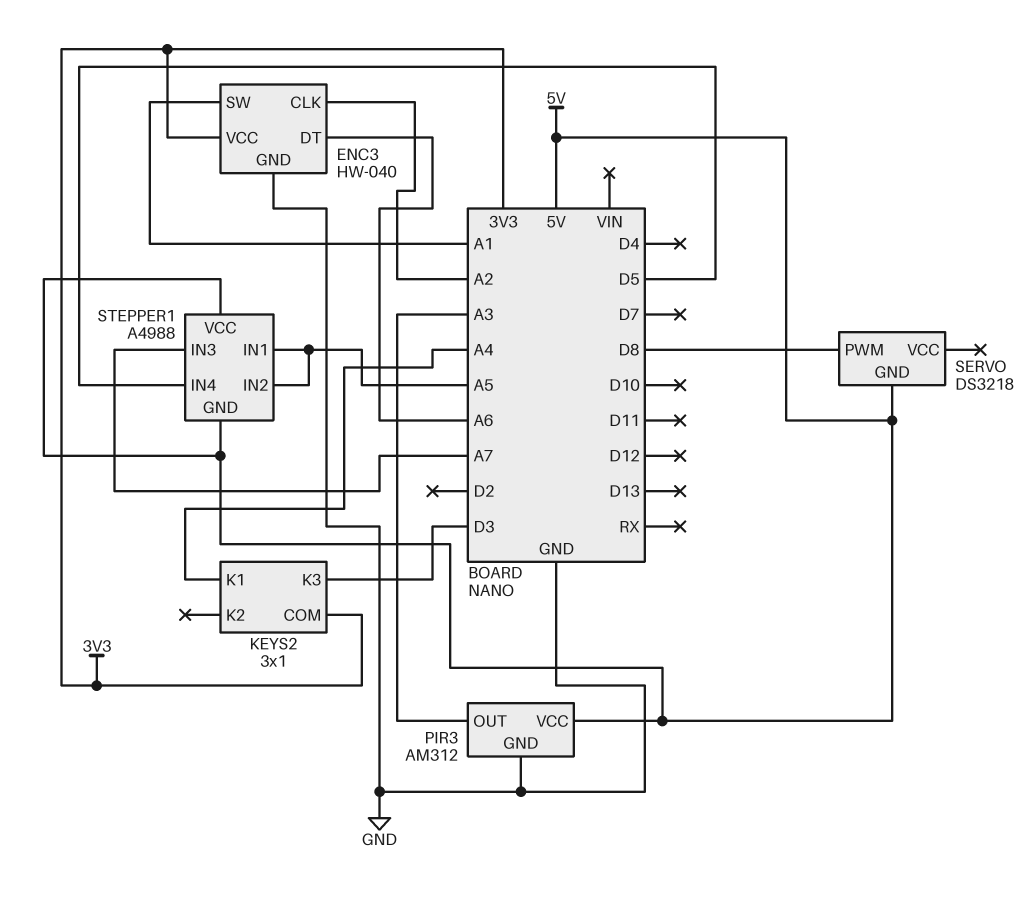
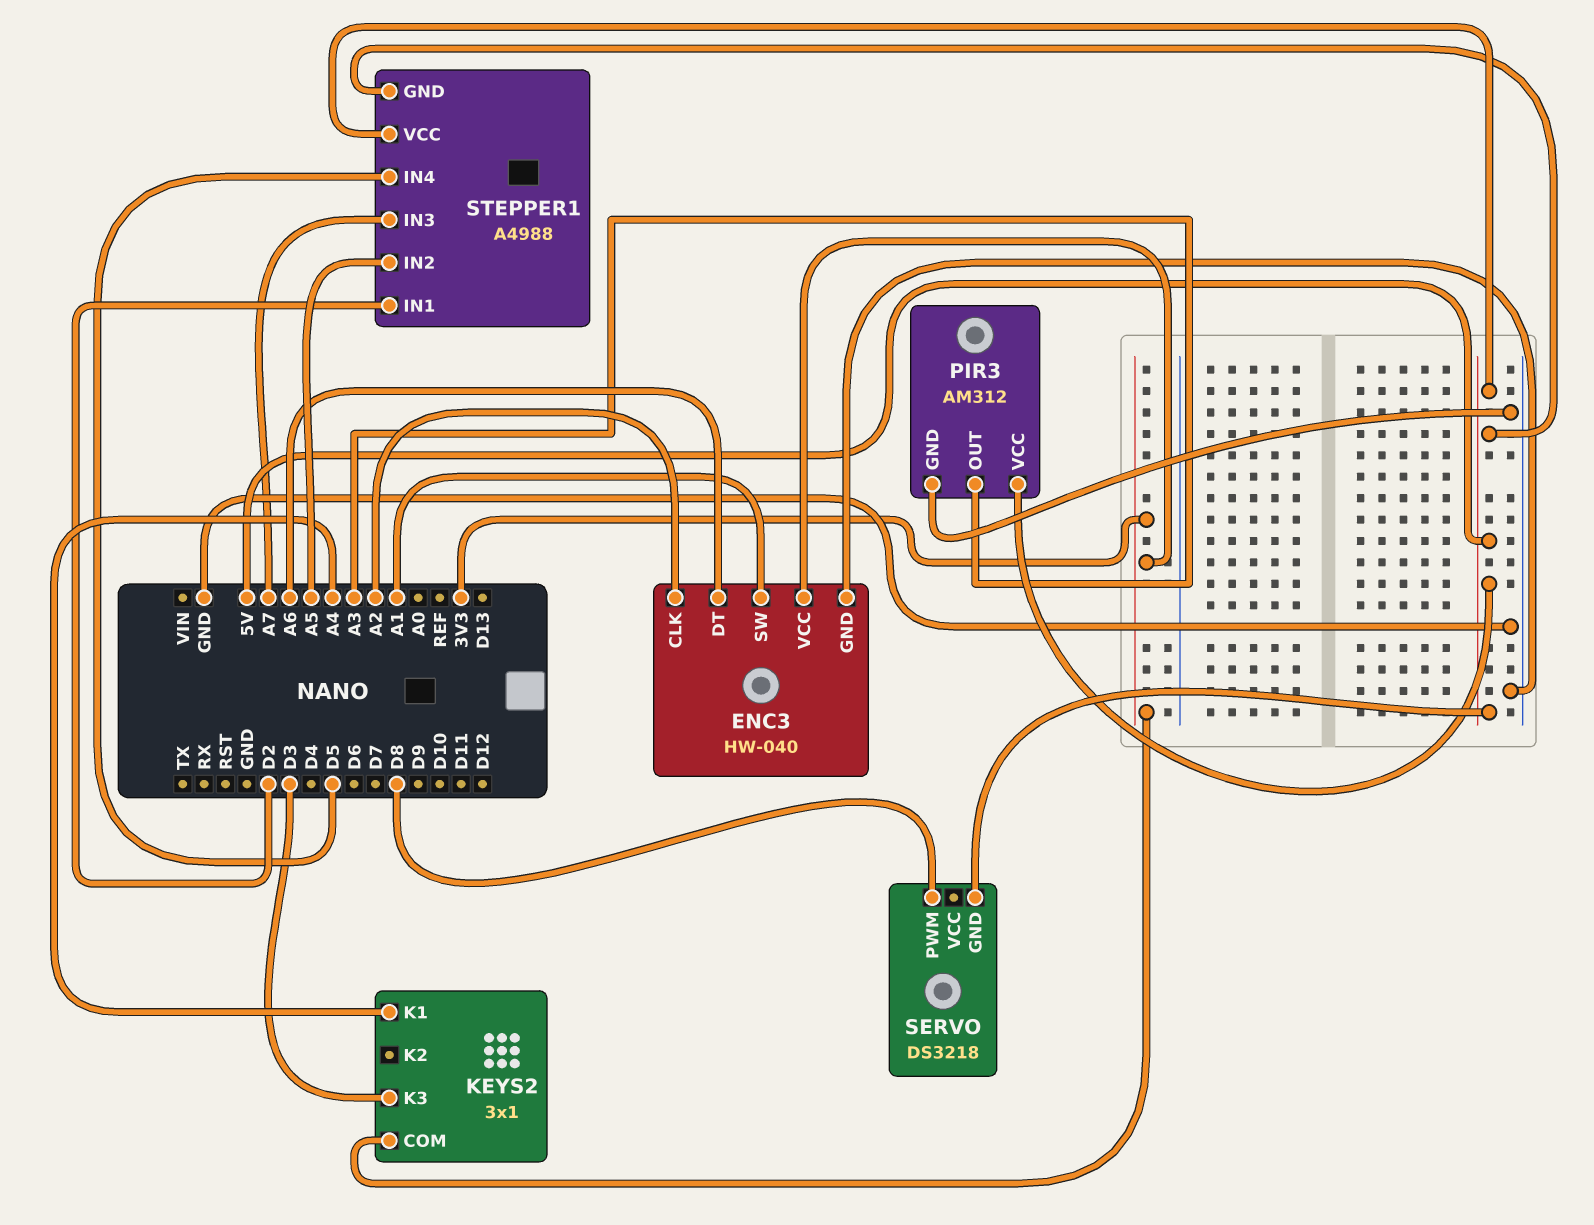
STEPPER1 pin IN1: A5 -> D2

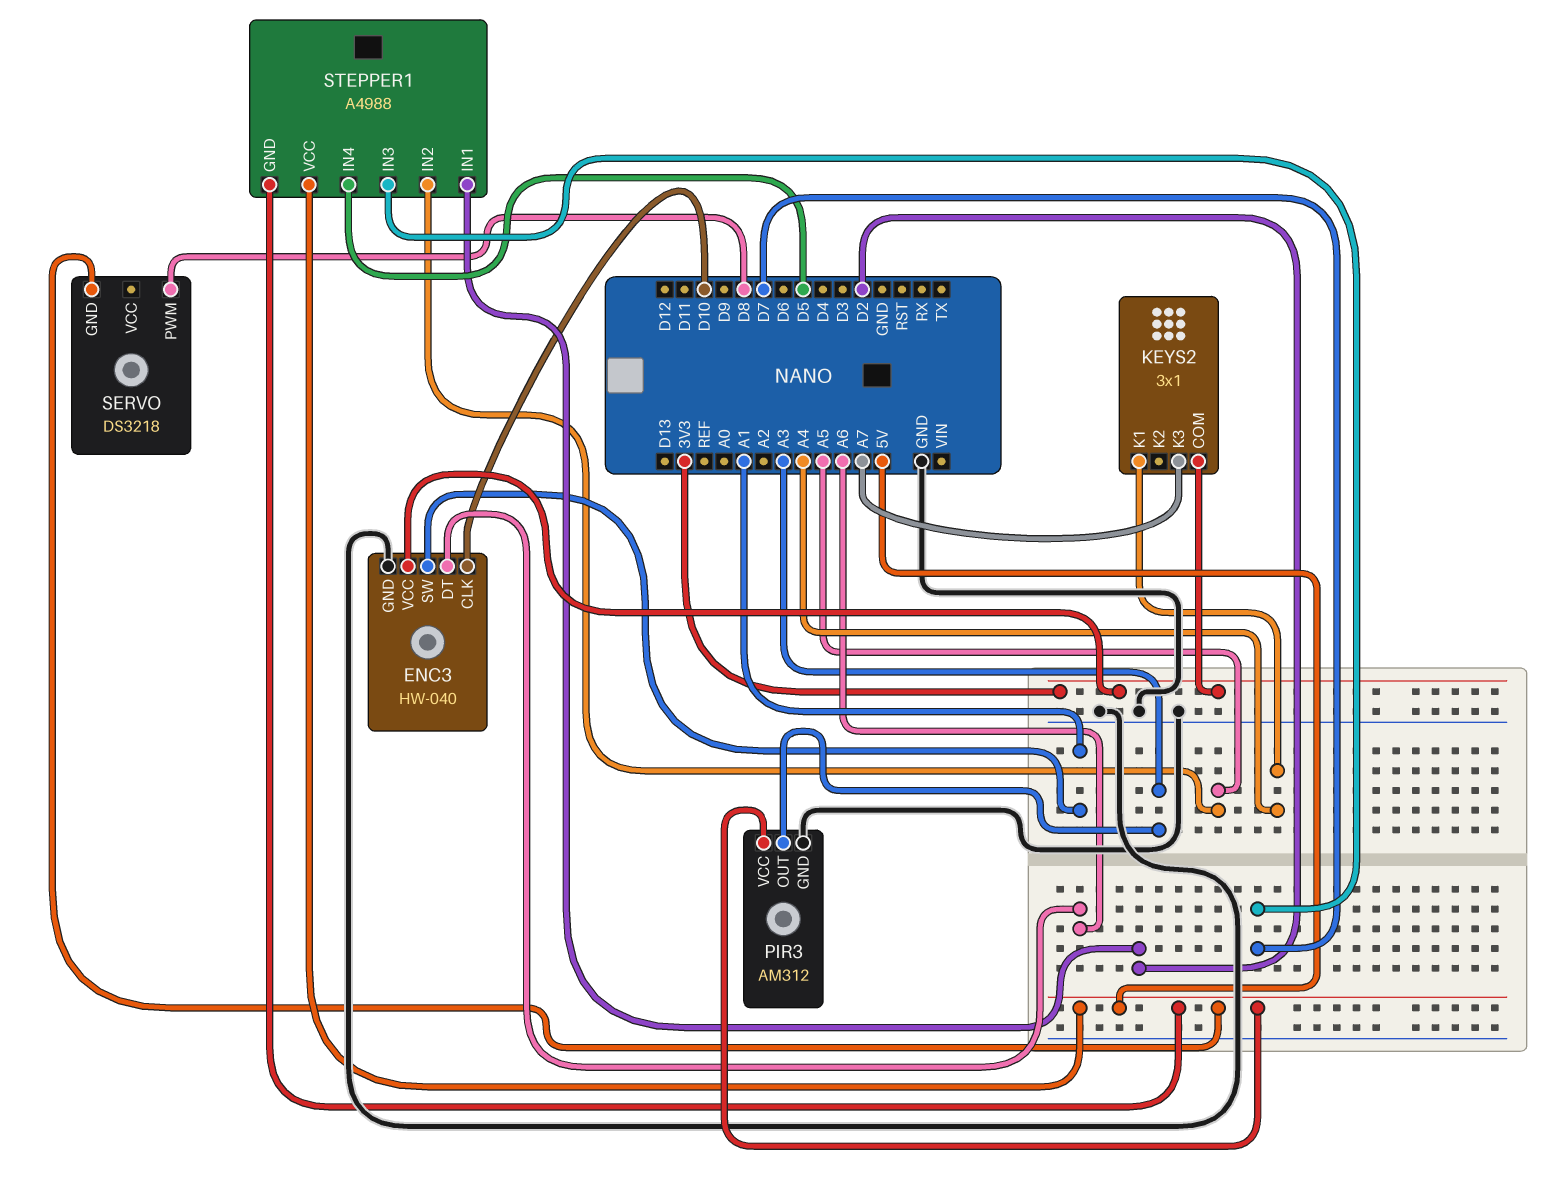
ENC3 pin CLK: A2 -> D10
KEYS2 pin K3: D3 -> A7
STEPPER1 pin IN3: A7 -> D7

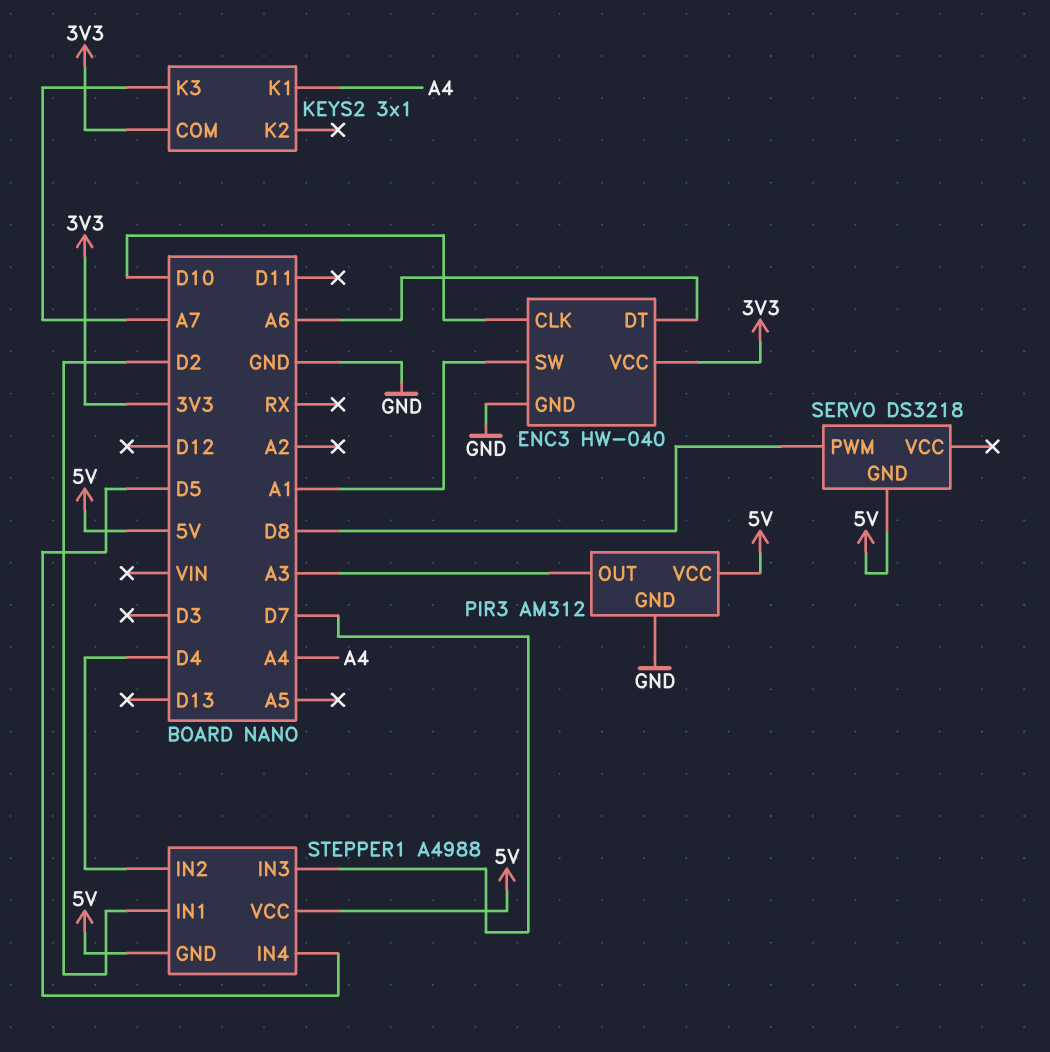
STEPPER1 pin IN2: A5 -> D4

